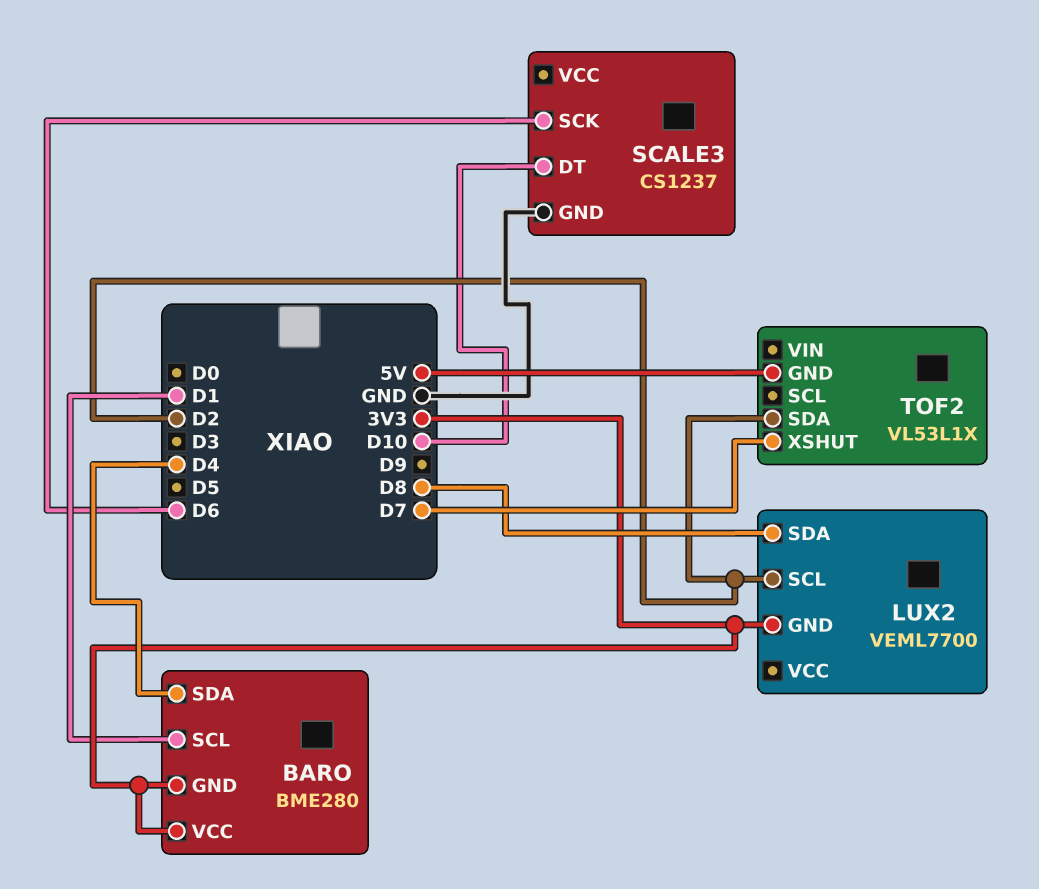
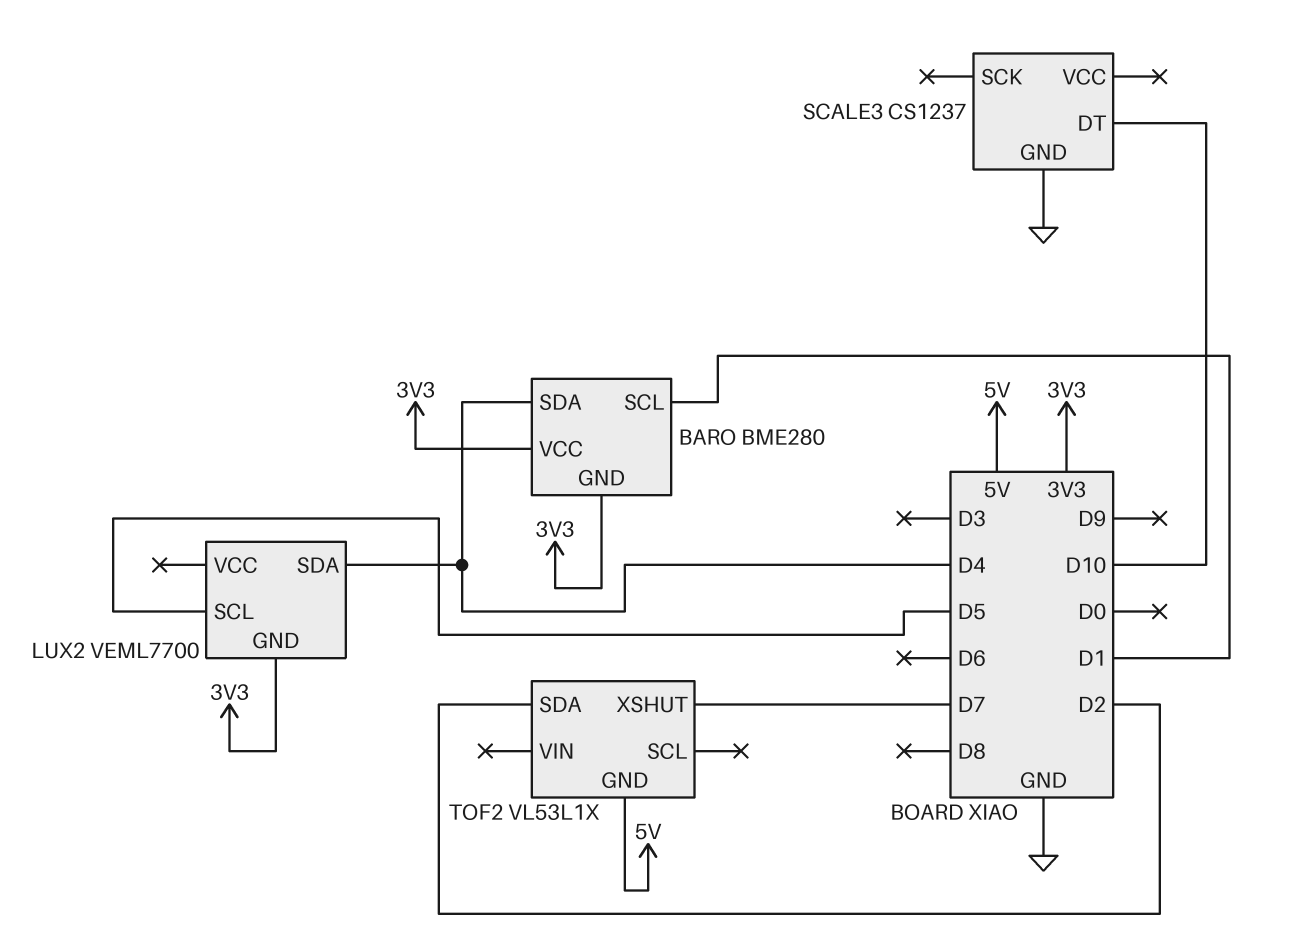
LUX2 pin SCL: D2 -> D5
LUX2 pin SDA: D8 -> D4
SCALE3 pin SCK: D6 -> none

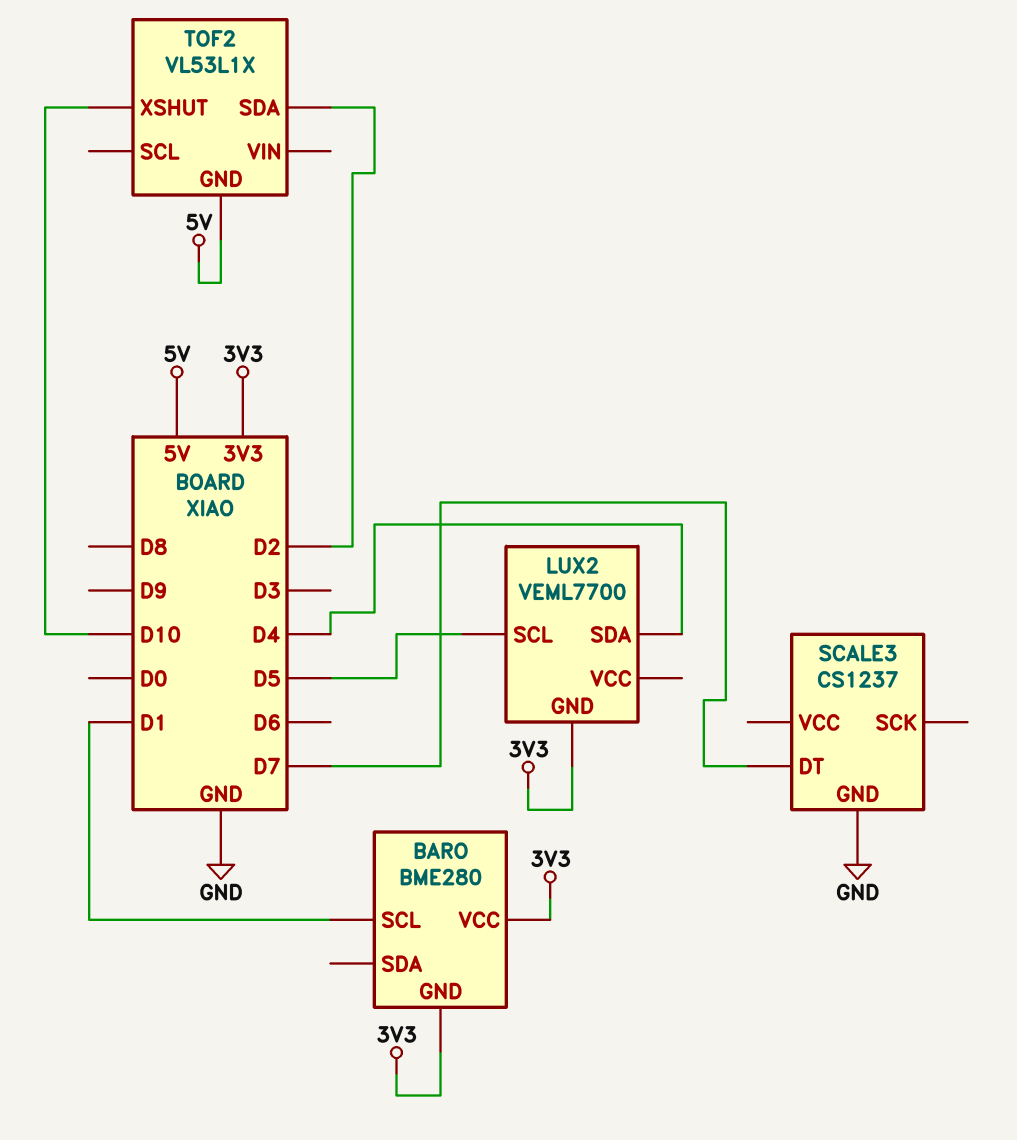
BARO pin SDA: D4 -> none
SCALE3 pin DT: D10 -> D7
TOF2 pin XSHUT: D7 -> D10

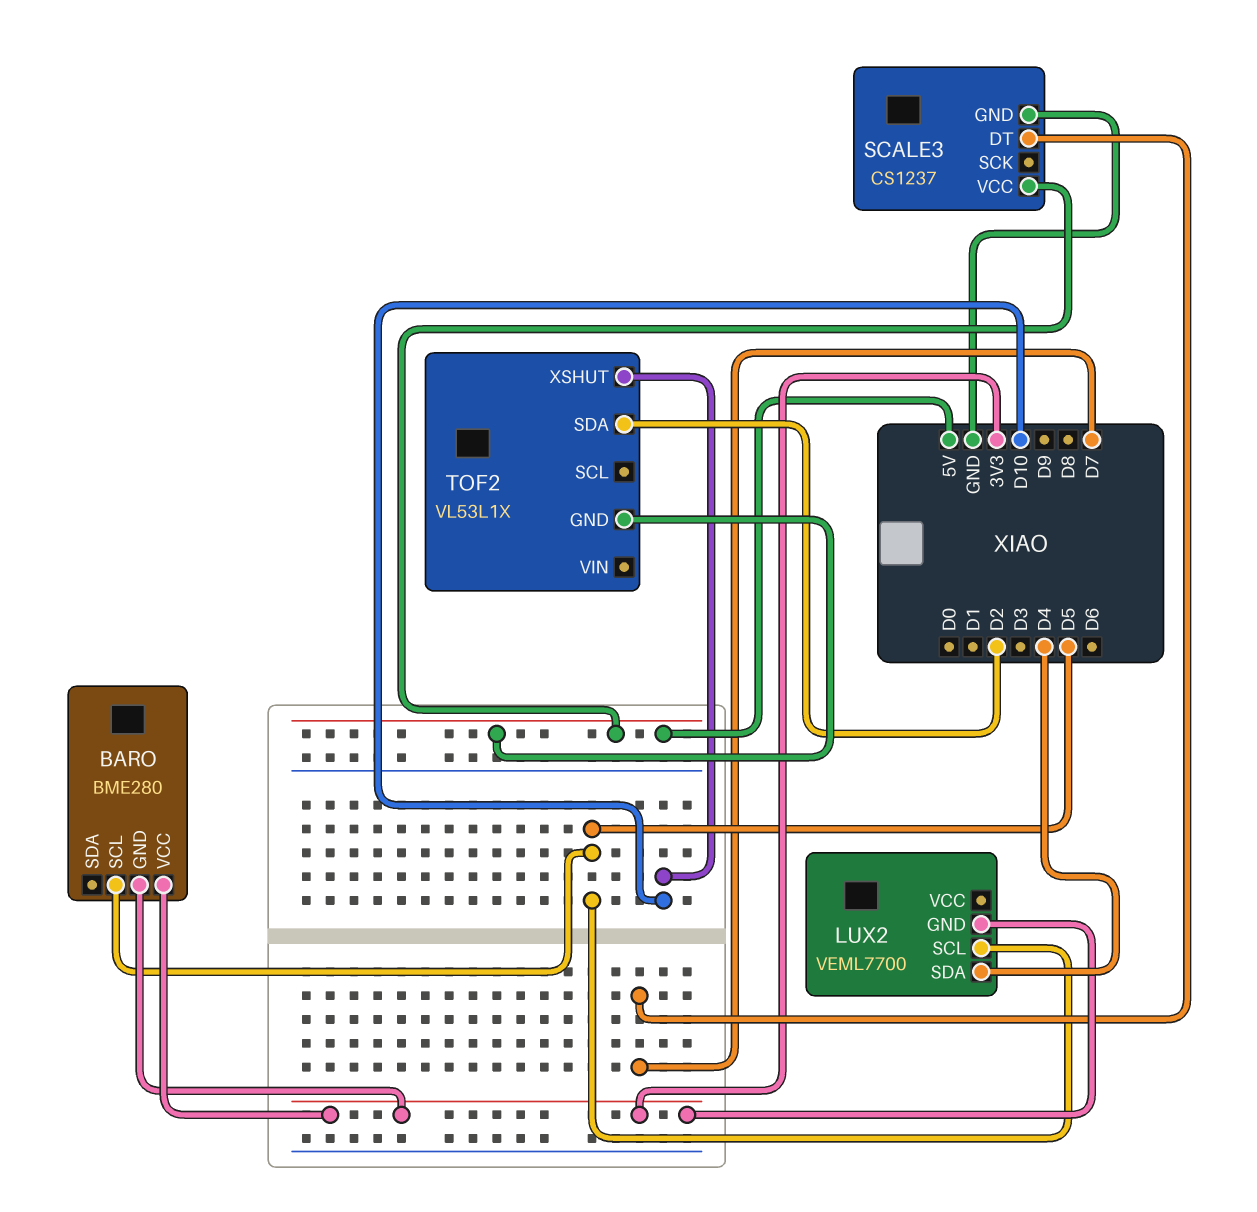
BARO pin SCL: D1 -> D5
SCALE3 pin VCC: none -> 5V

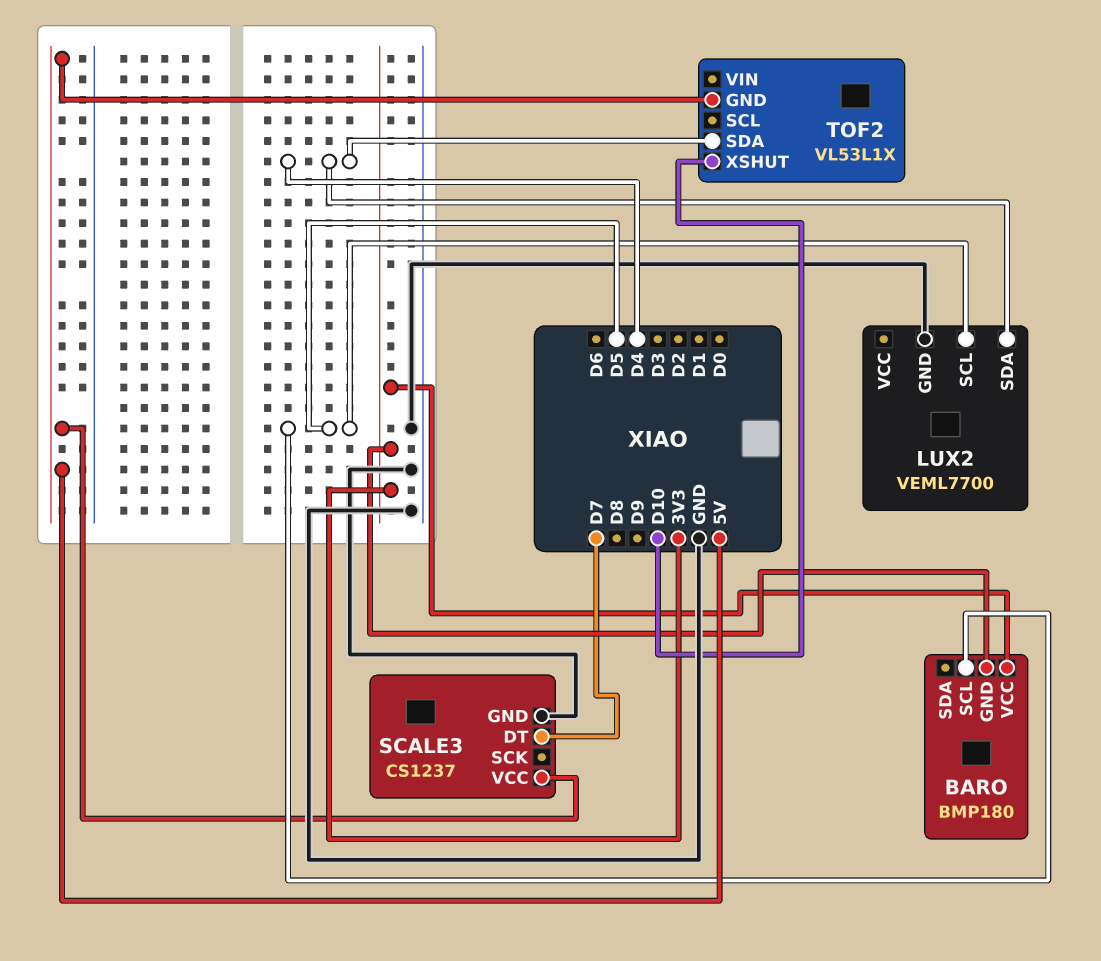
BARO: BME280 -> BMP180
LUX2 pin GND: 3V3 -> GND
TOF2 pin SDA: D2 -> D4

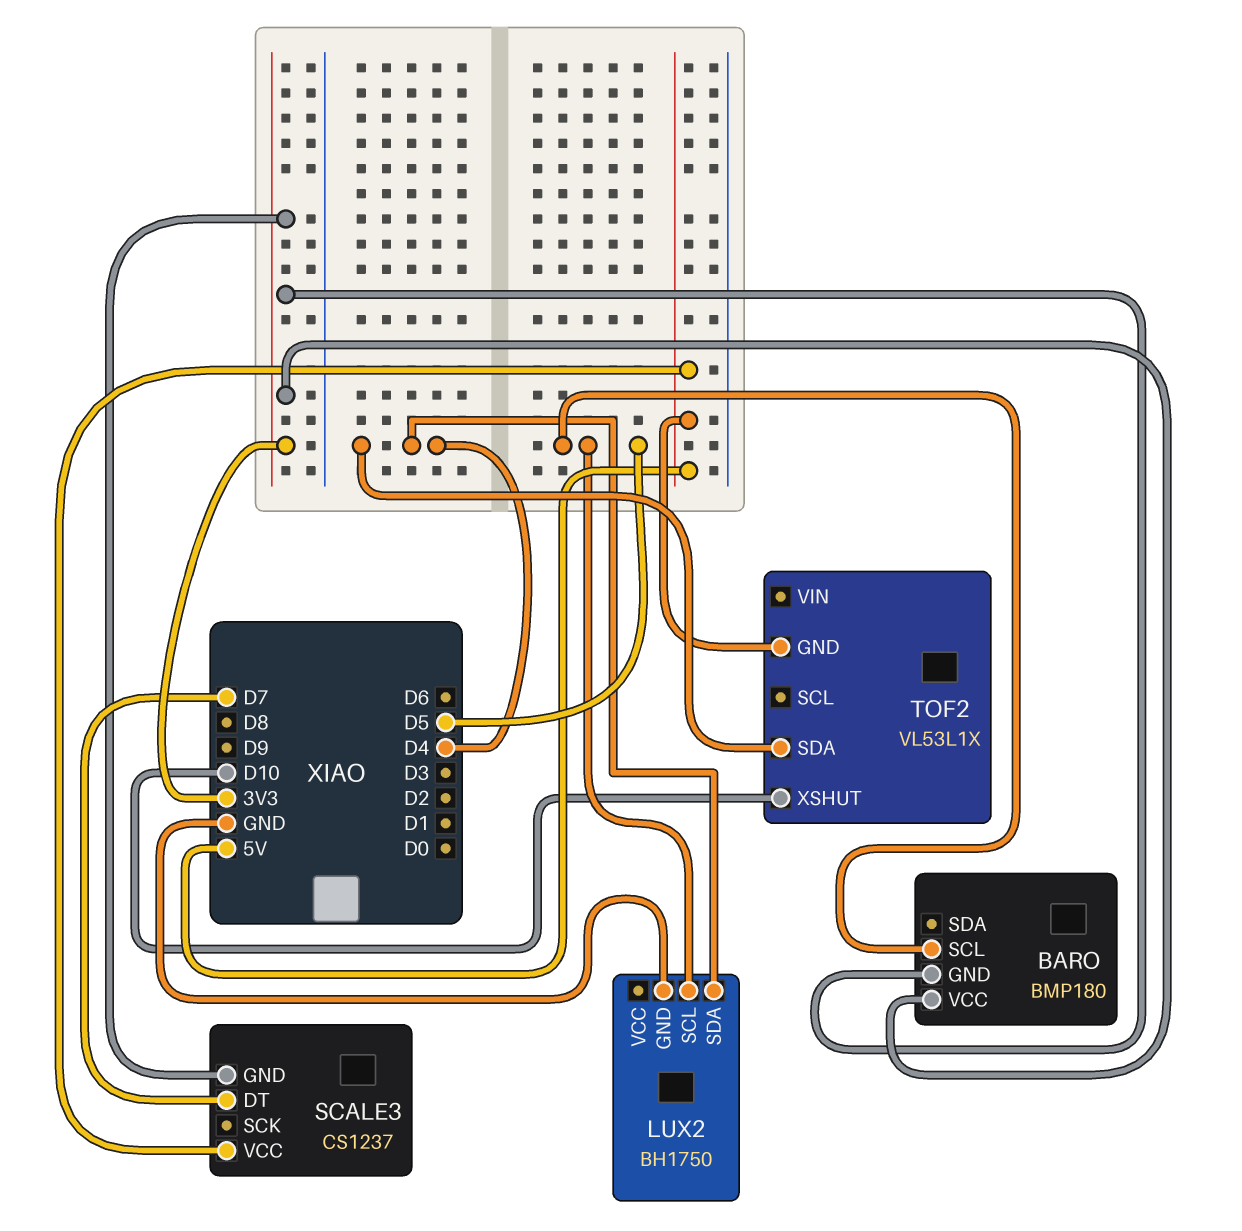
LUX2: VEML7700 -> BH1750
SCALE3 pin GND: GND -> 3V3

